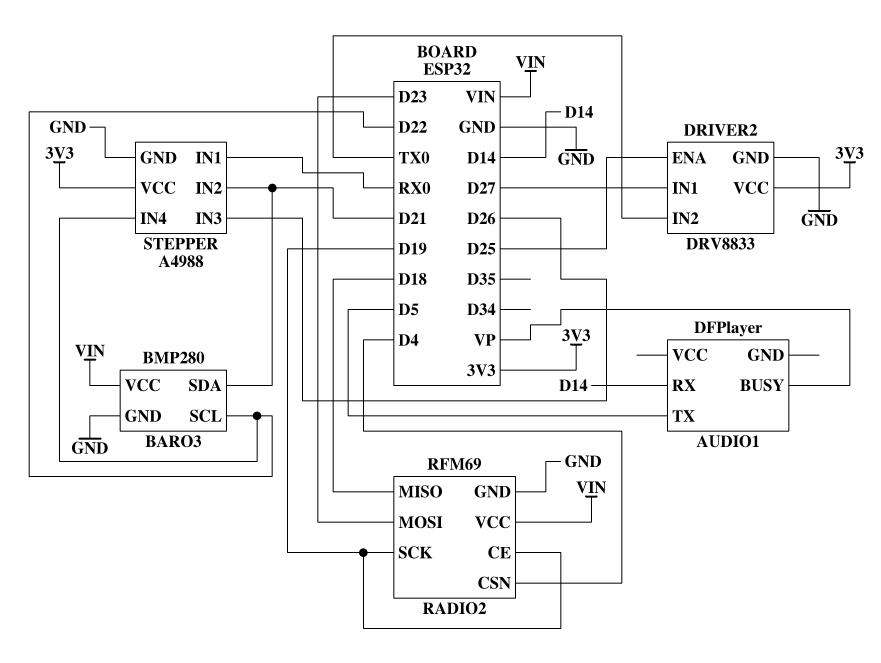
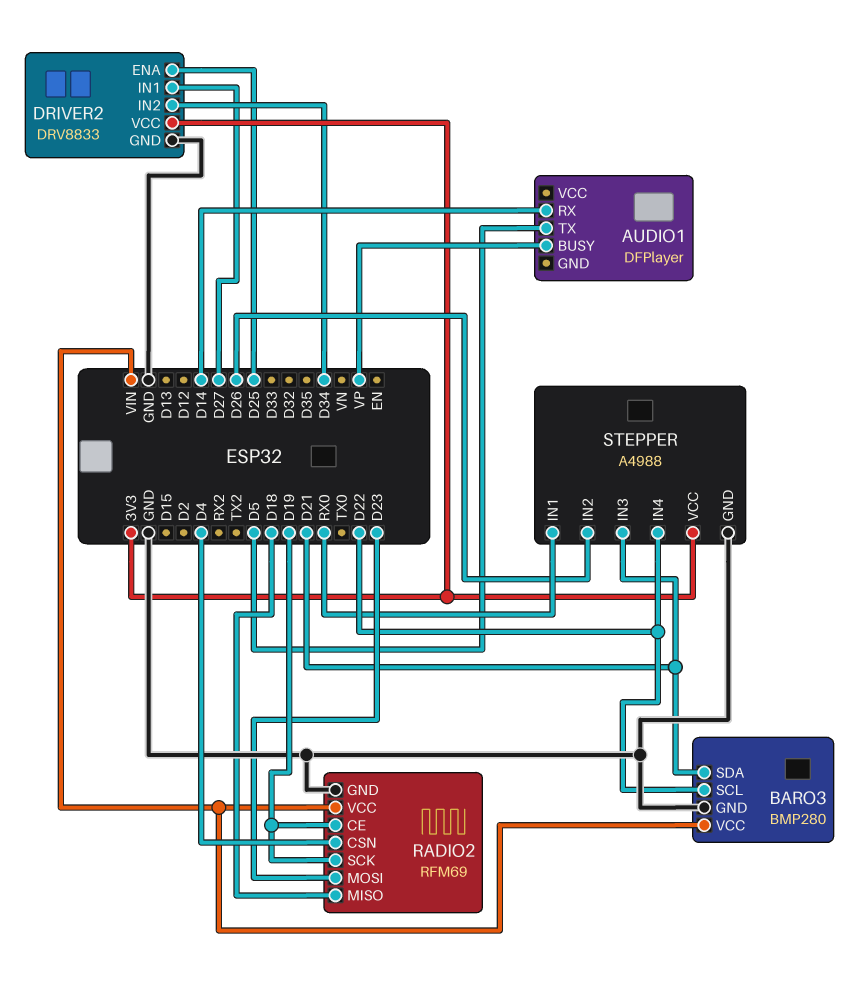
DRIVER2 pin IN2: TX0 -> D34
STEPPER pin IN2: D21 -> D26
STEPPER pin IN3: D26 -> D21

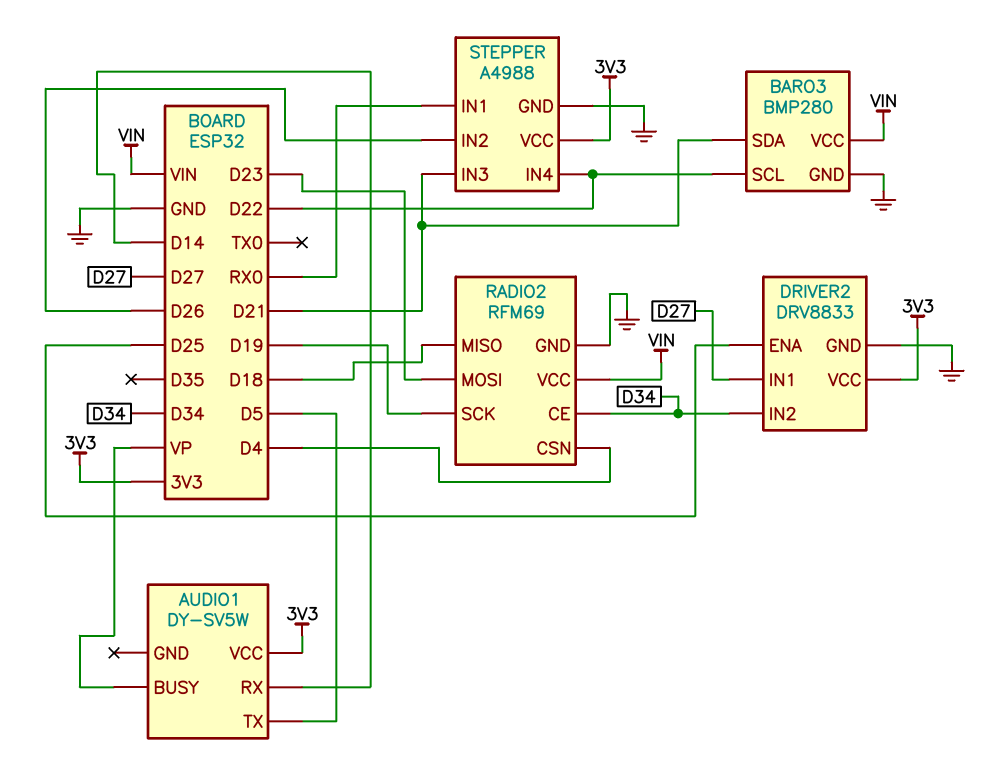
AUDIO1: DFPlayer -> DY-SV5W
AUDIO1 pin VCC: none -> 3V3
RADIO2 pin CE: D19 -> D34

